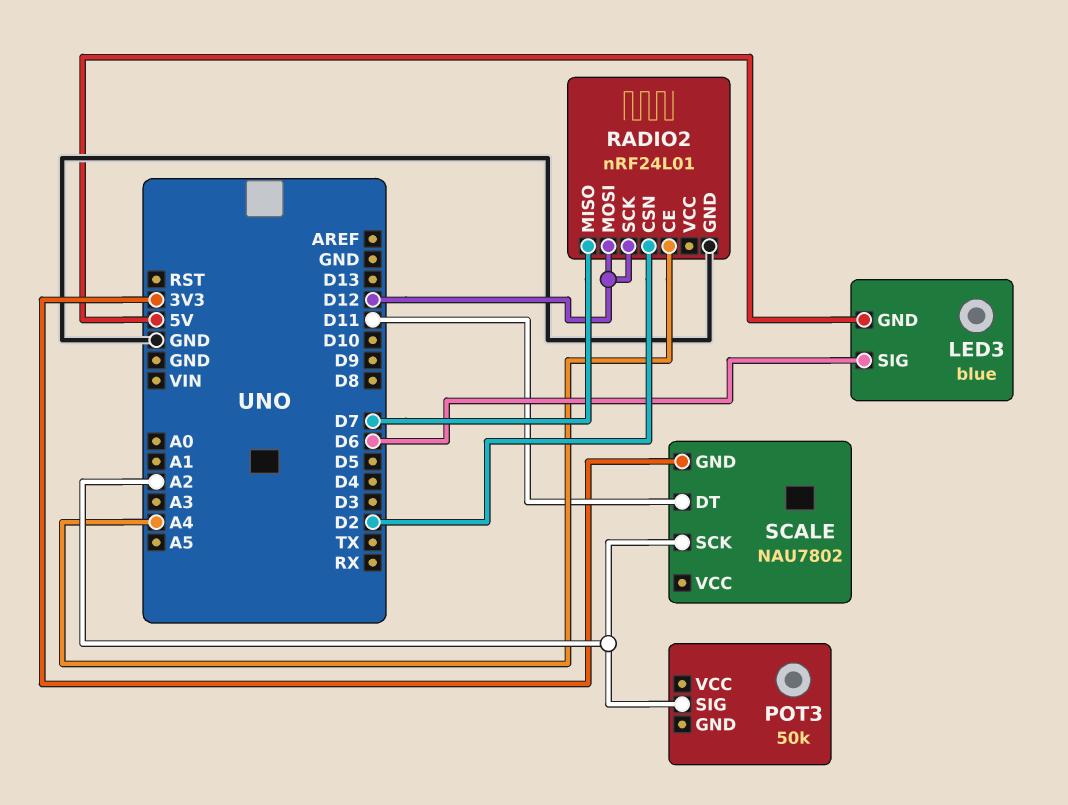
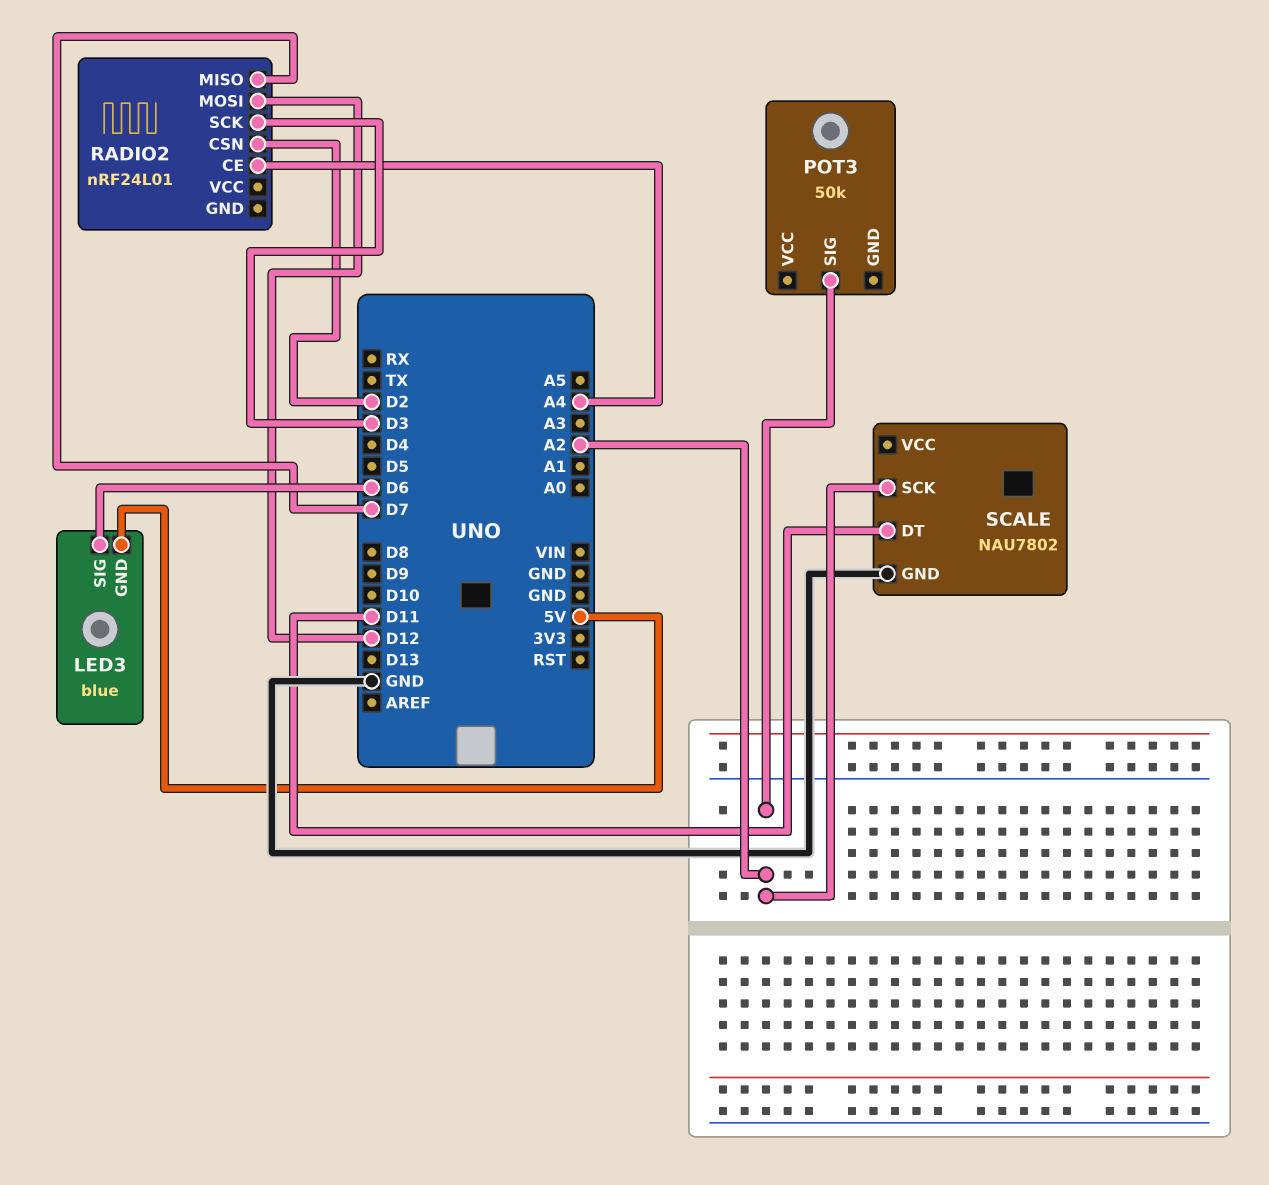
RADIO2 pin GND: GND -> none
RADIO2 pin SCK: D12 -> D3
SCALE pin GND: 3V3 -> GND

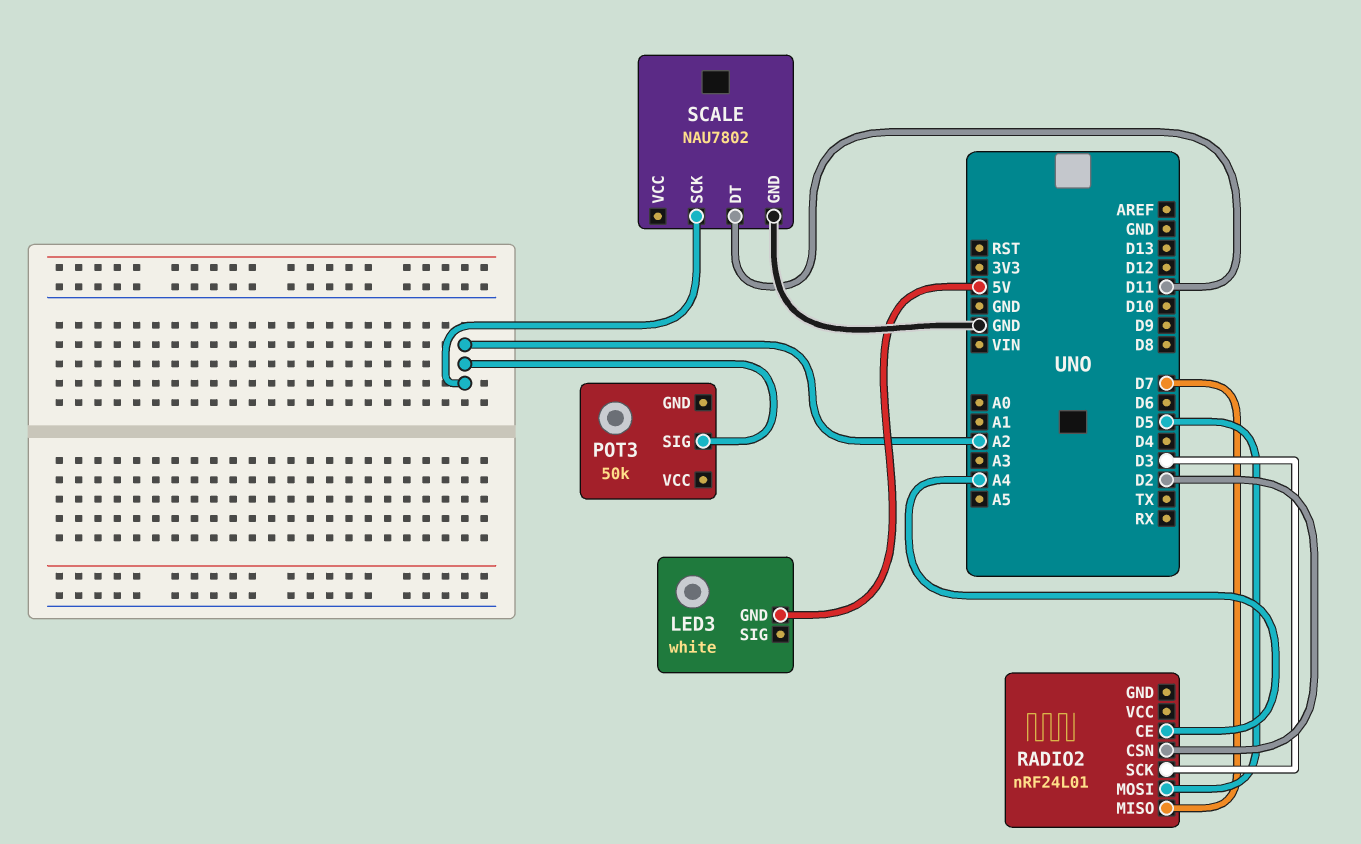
LED3: blue -> white
LED3 pin SIG: D6 -> none
RADIO2 pin MOSI: D12 -> D5

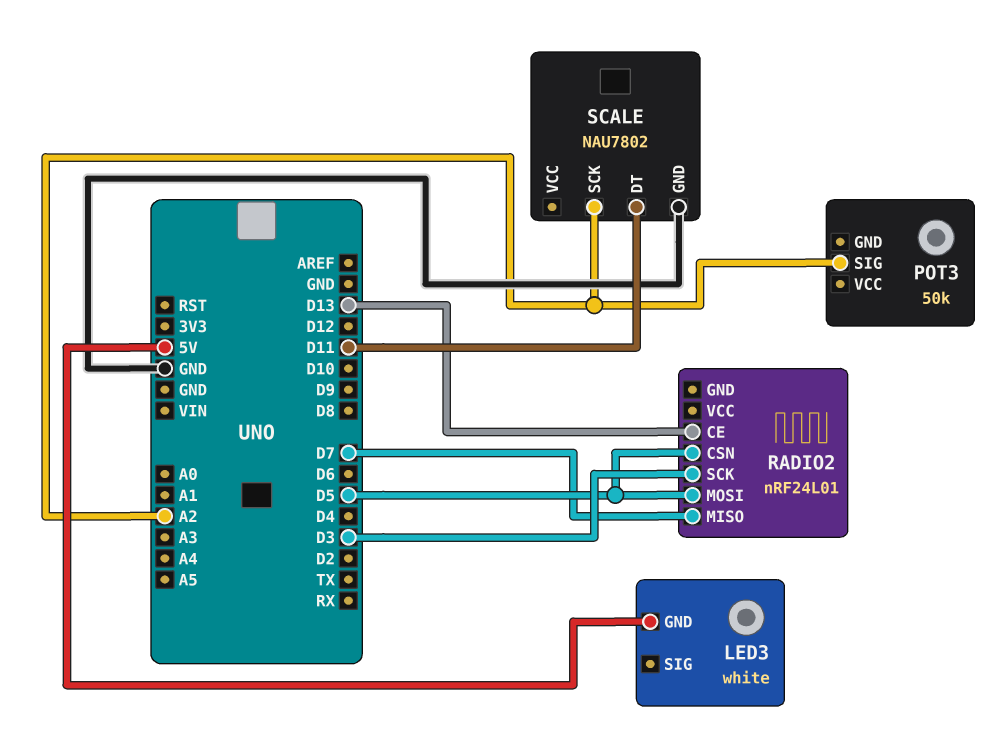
RADIO2 pin CE: A4 -> D13
RADIO2 pin CSN: D2 -> D5

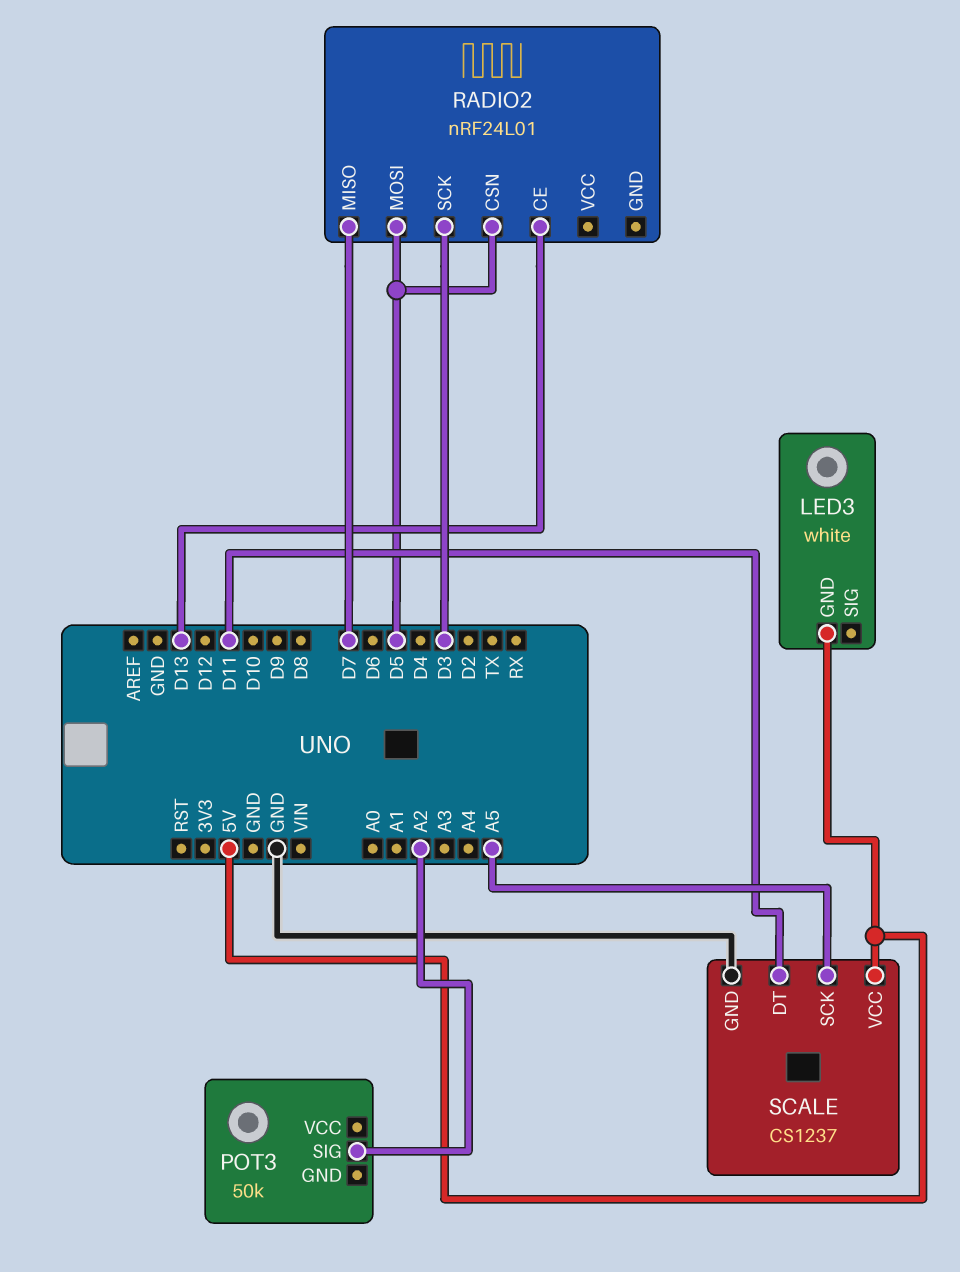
SCALE: NAU7802 -> CS1237
SCALE pin SCK: A2 -> A5
SCALE pin VCC: none -> 5V

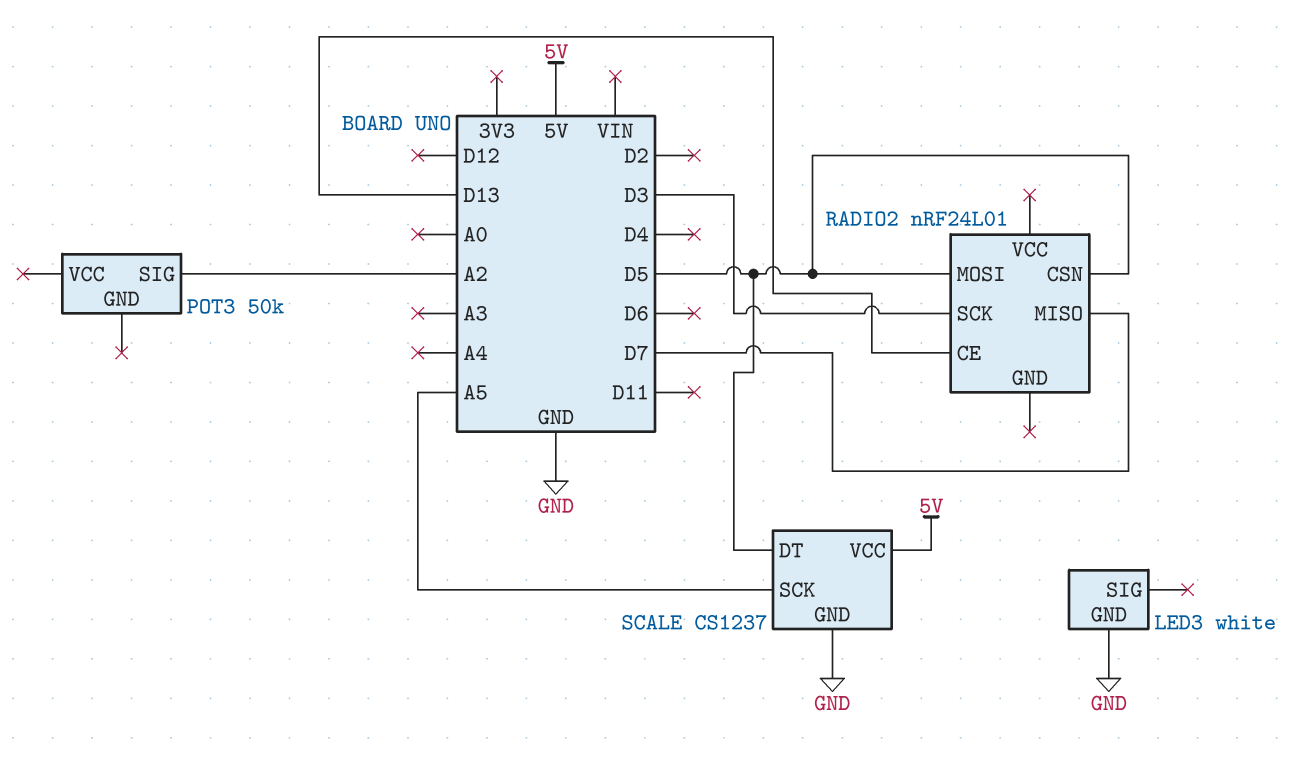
LED3 pin GND: 5V -> GND
SCALE pin DT: D11 -> D5

